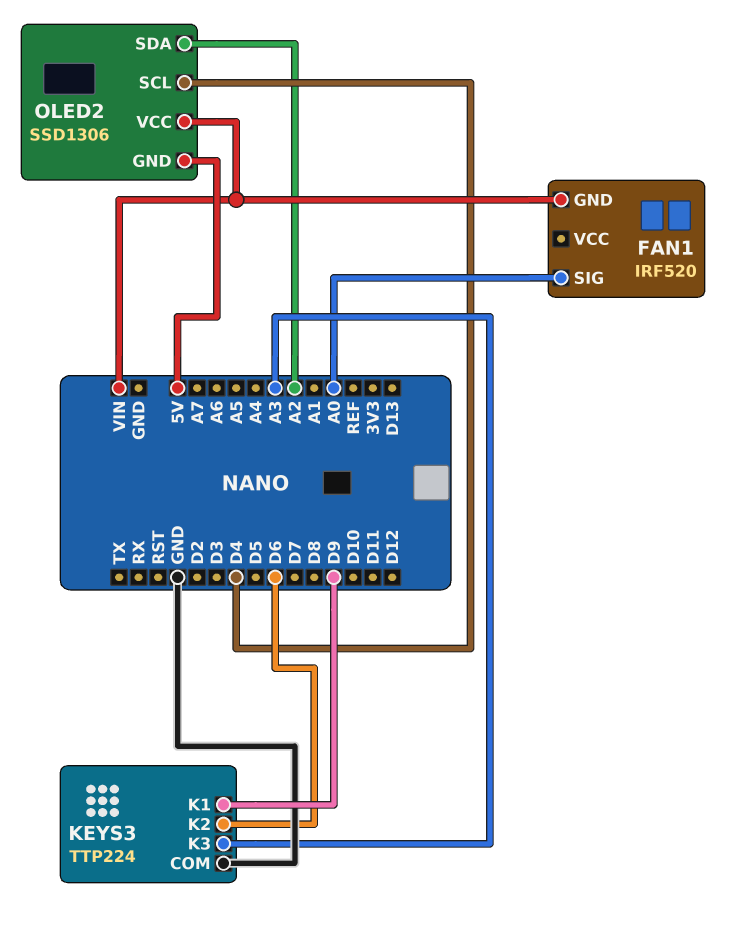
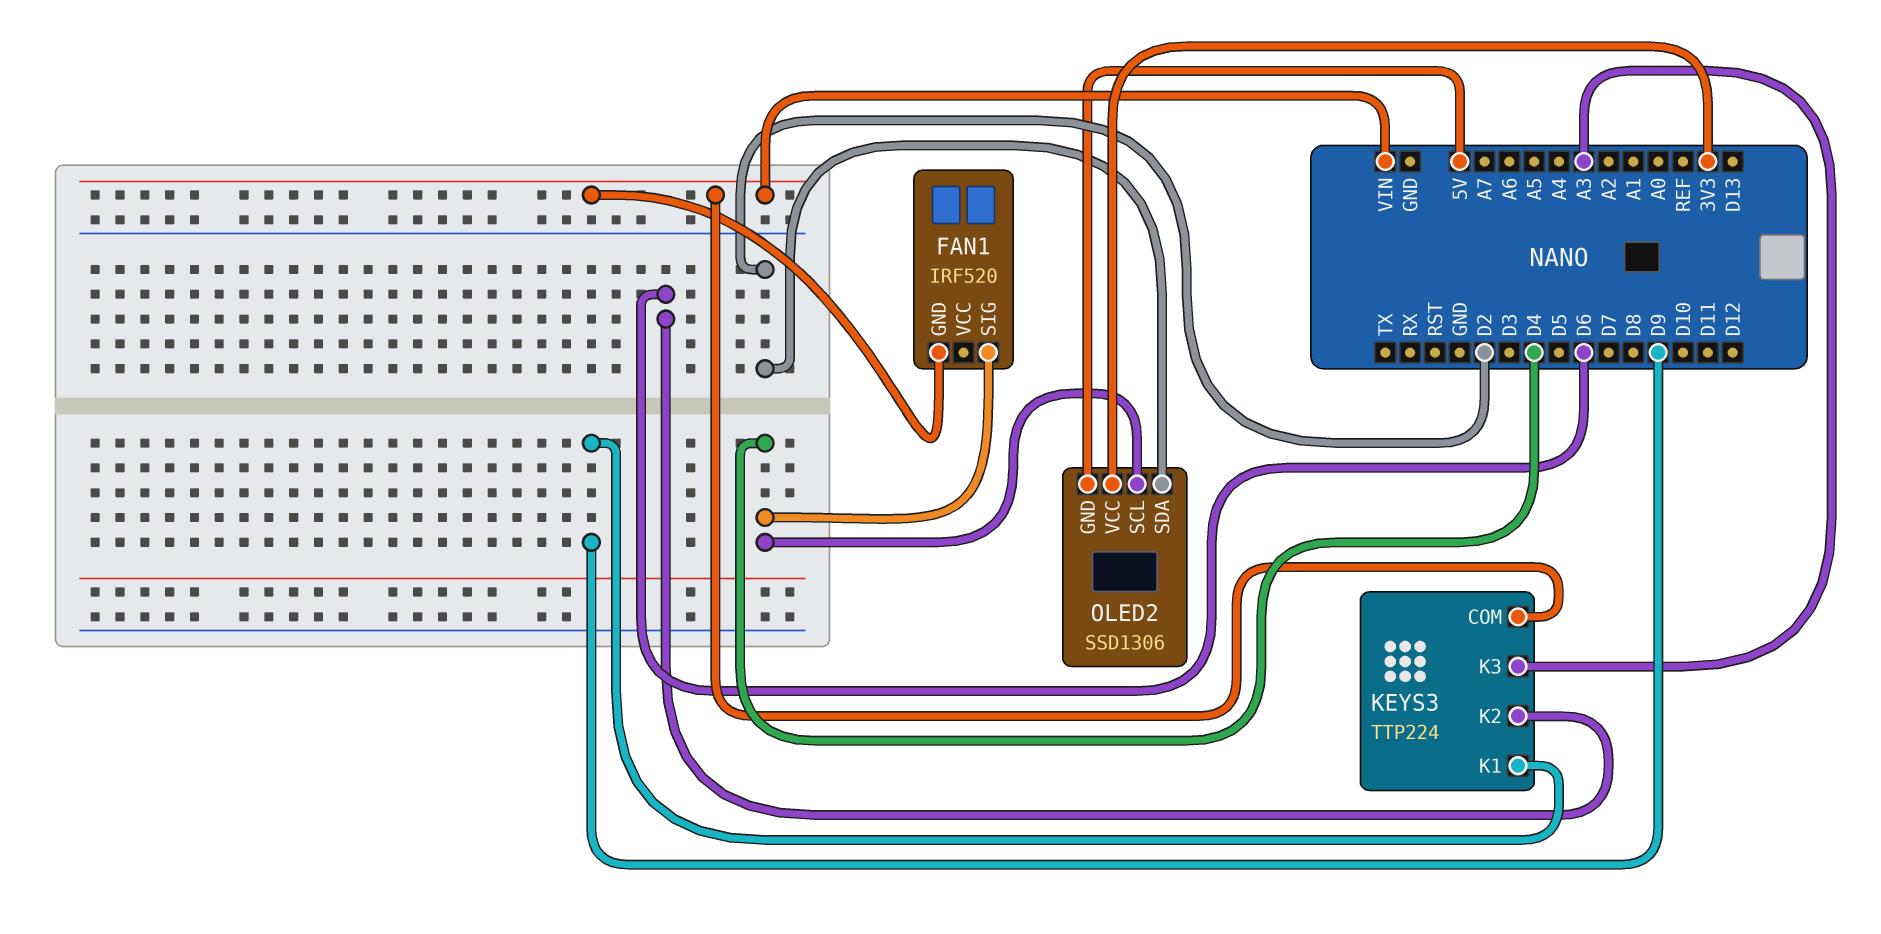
FAN1 pin SIG: A0 -> D4
KEYS3 pin COM: GND -> VIN
OLED2 pin SDA: A2 -> D2
OLED2 pin VCC: VIN -> 3V3

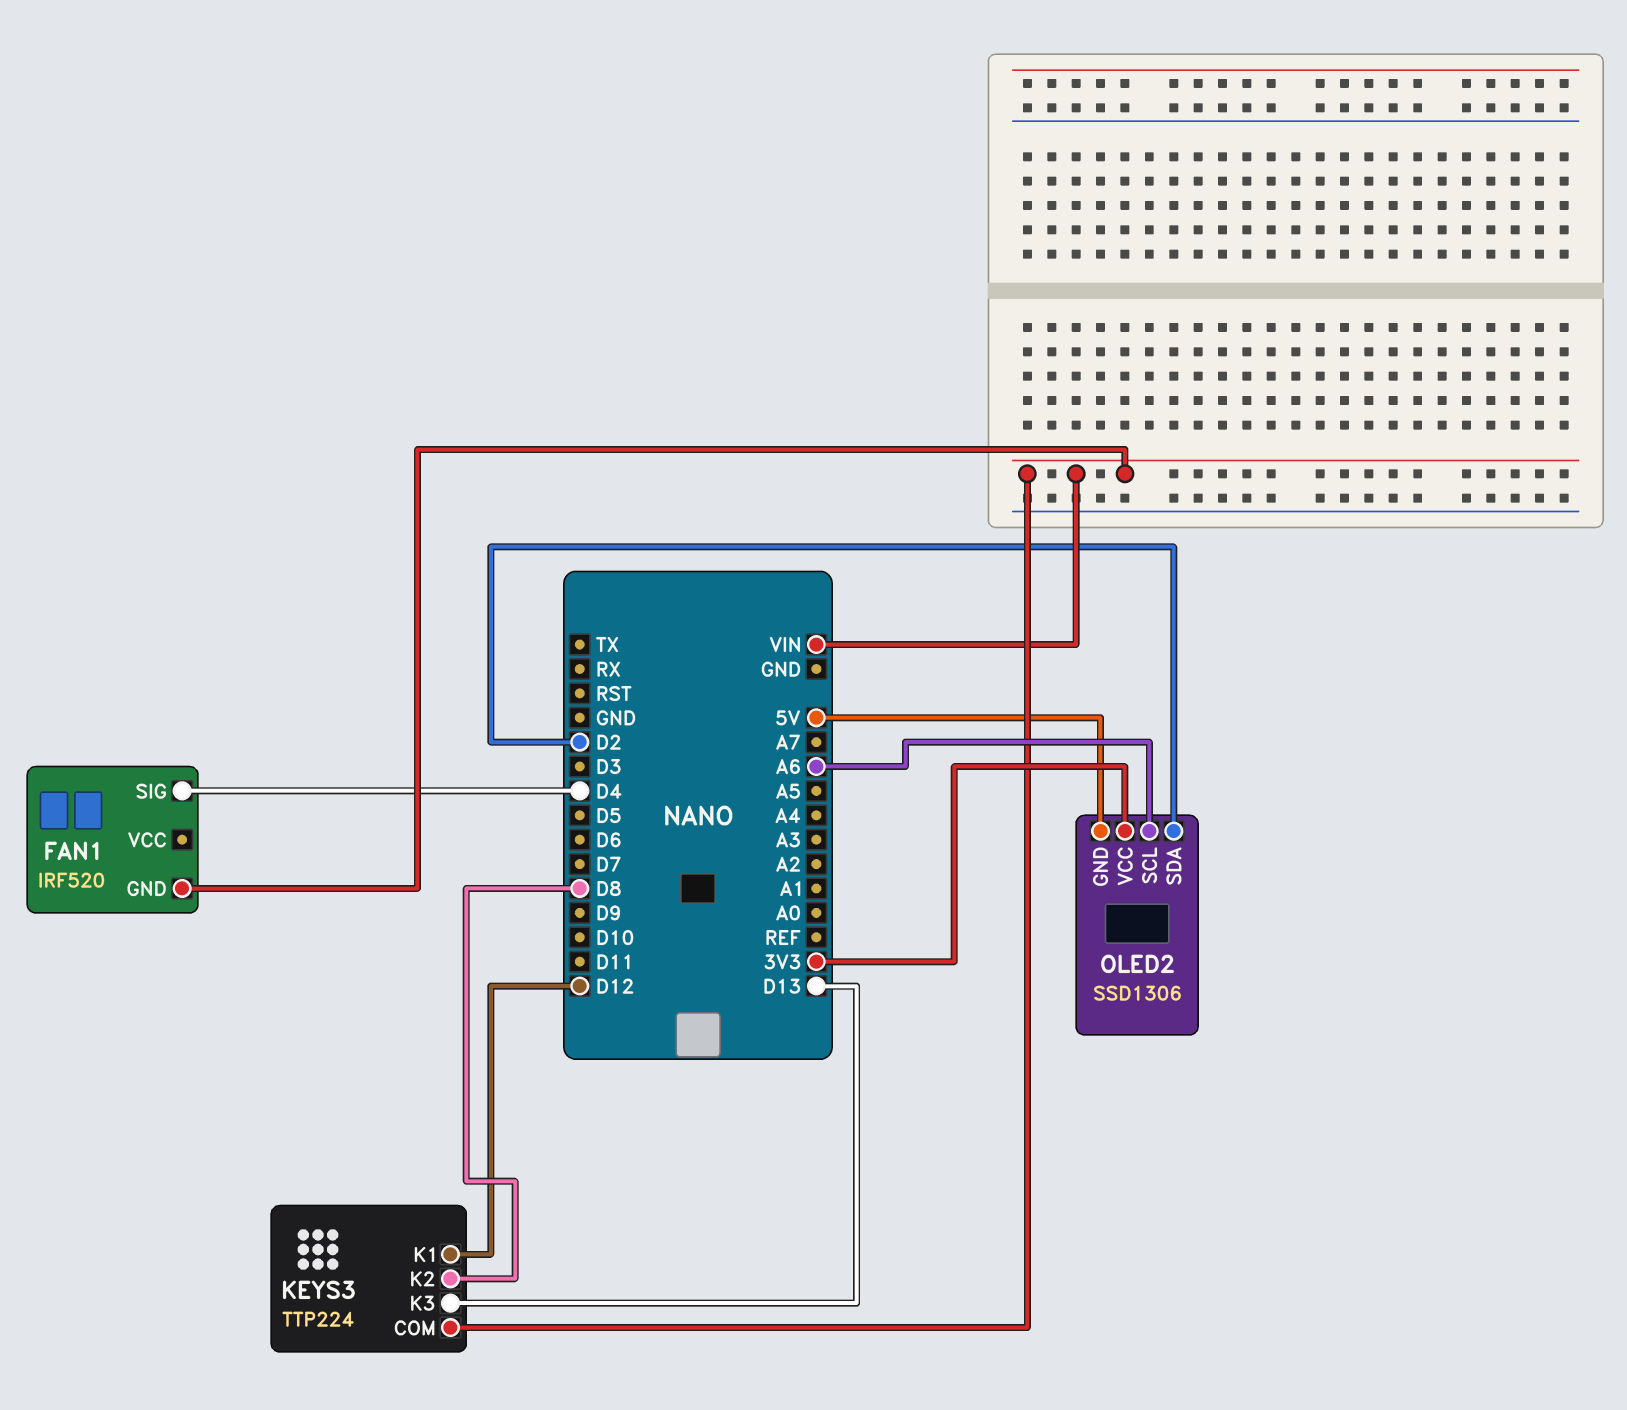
KEYS3 pin K1: D9 -> D12
KEYS3 pin K2: D6 -> D8
KEYS3 pin K3: A3 -> D13
OLED2 pin SCL: D4 -> A6

